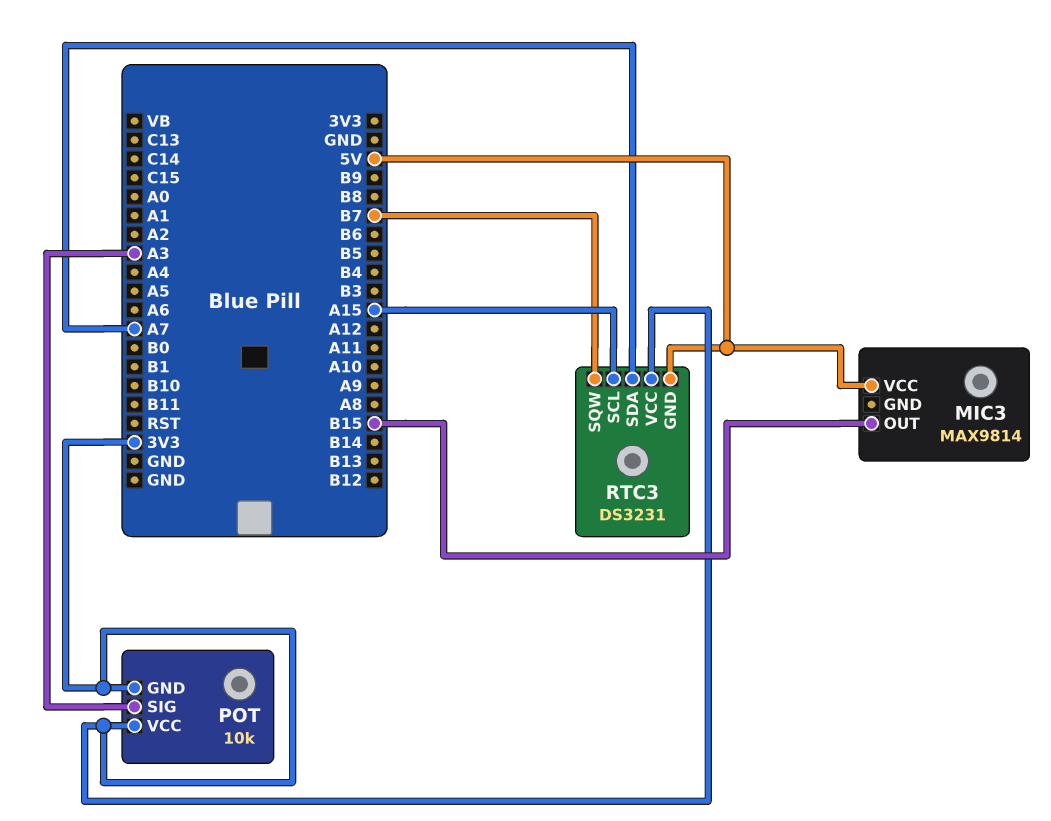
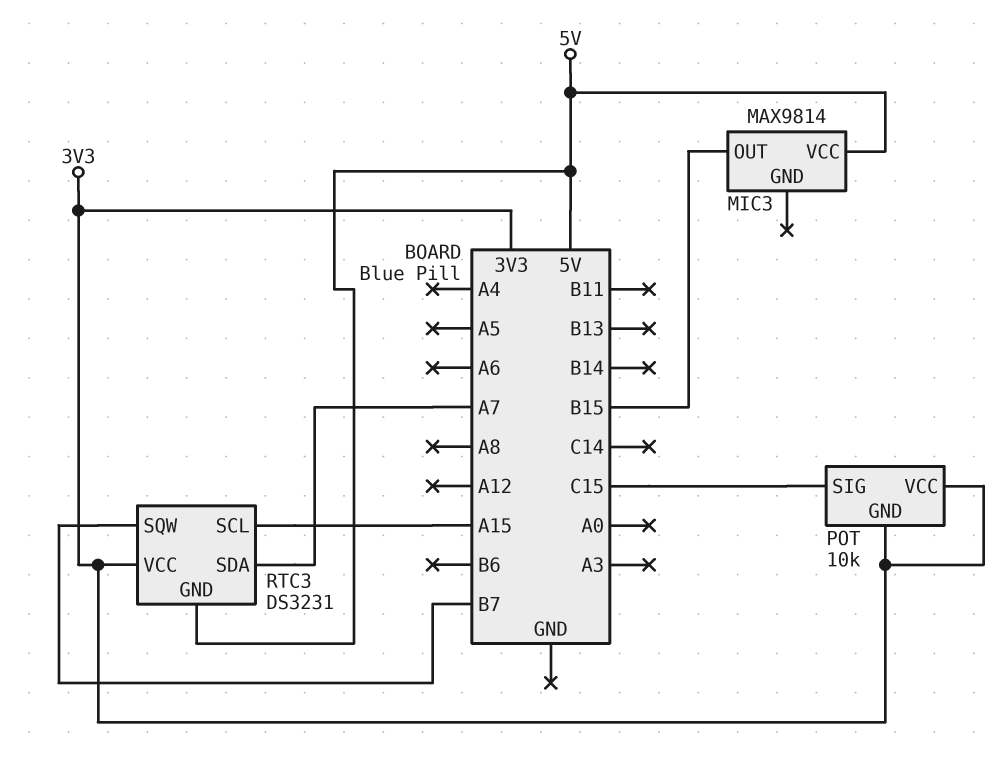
POT pin SIG: A3 -> C15

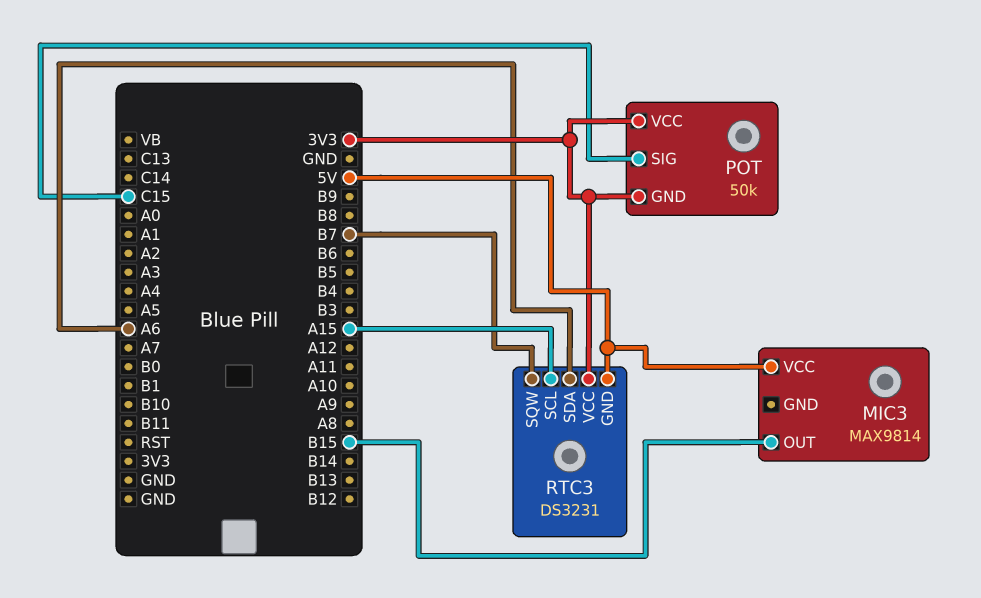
POT: 10k -> 50k
RTC3 pin SDA: A7 -> A6

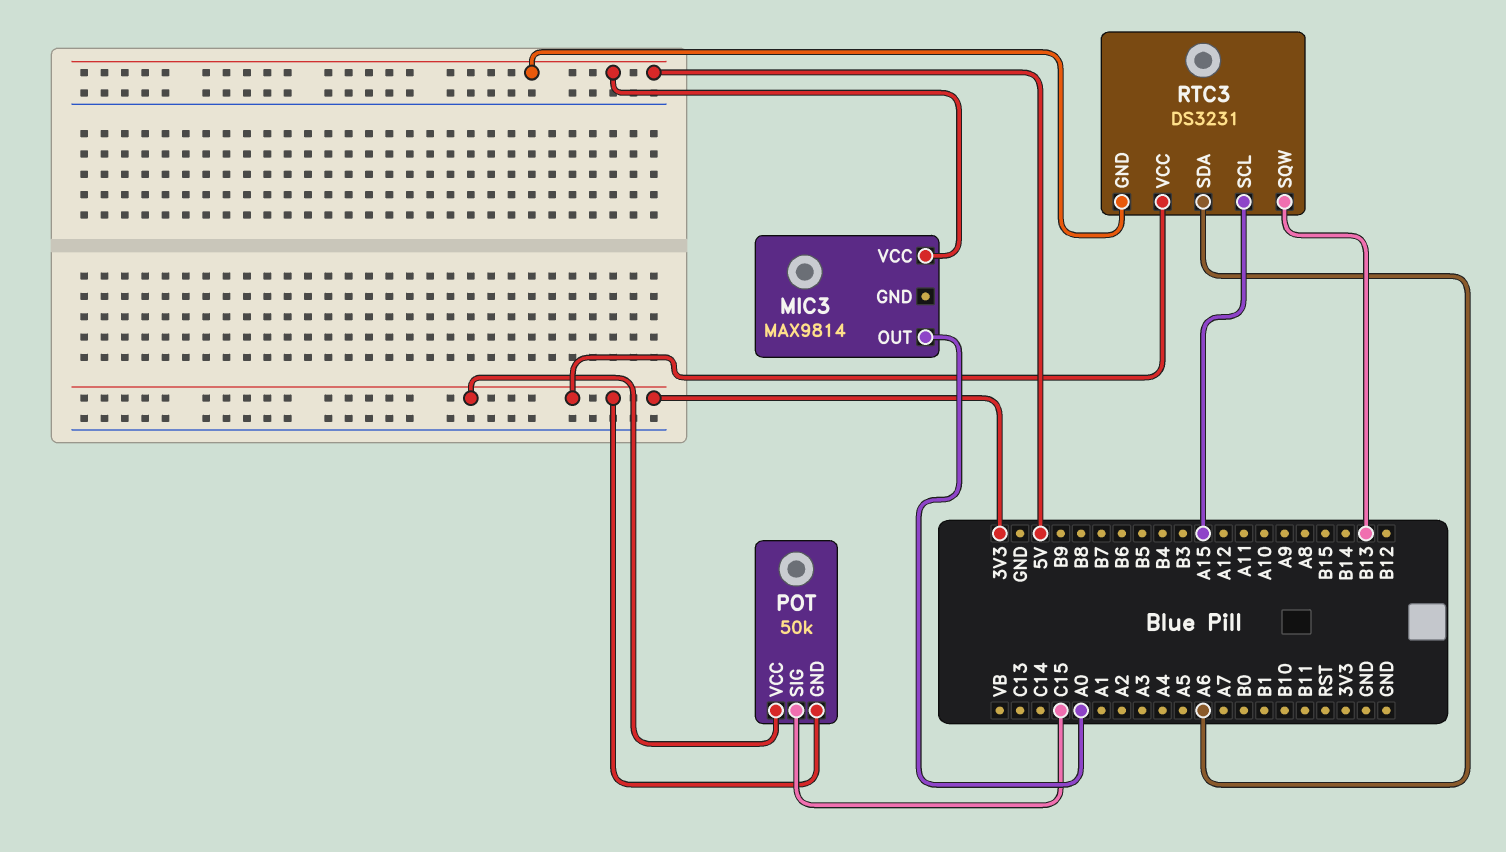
MIC3 pin OUT: B15 -> A0
RTC3 pin SQW: B7 -> B13

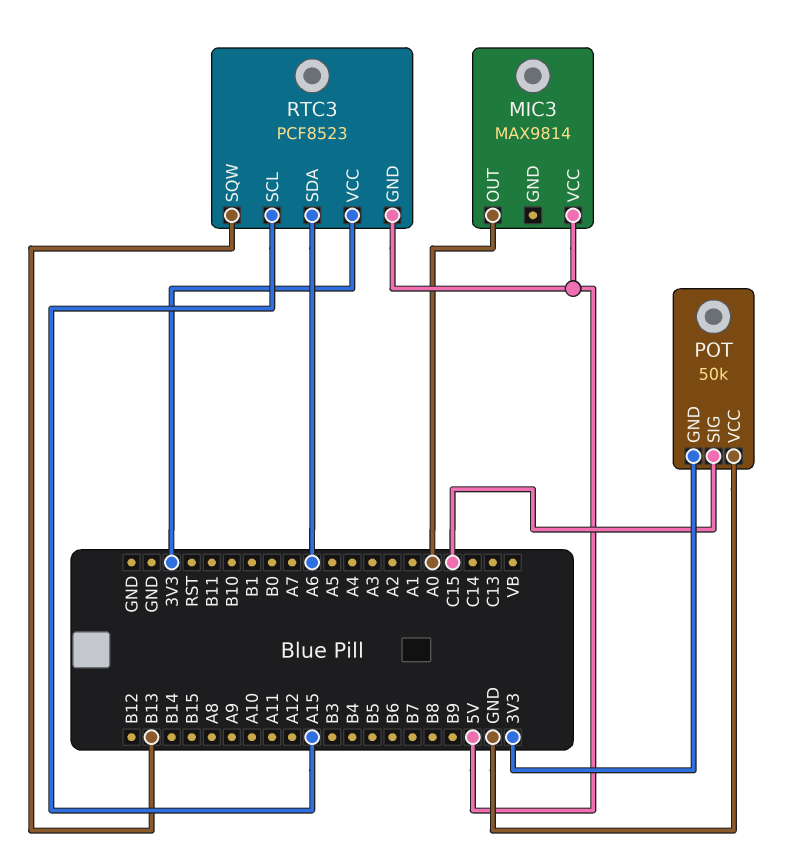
POT pin VCC: 3V3 -> GND
RTC3: DS3231 -> PCF8523

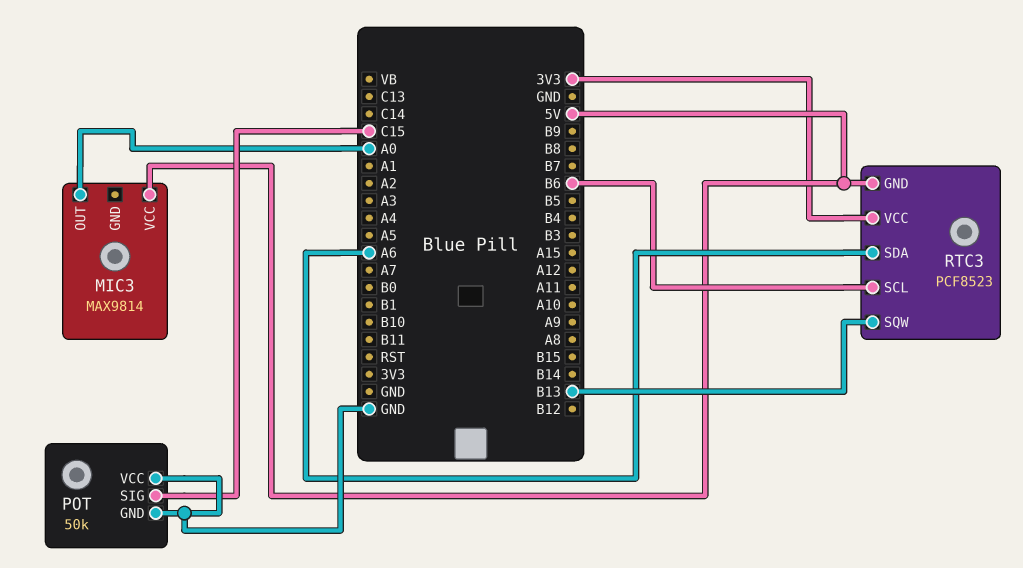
POT pin GND: 3V3 -> GND
RTC3 pin SCL: A15 -> B6

